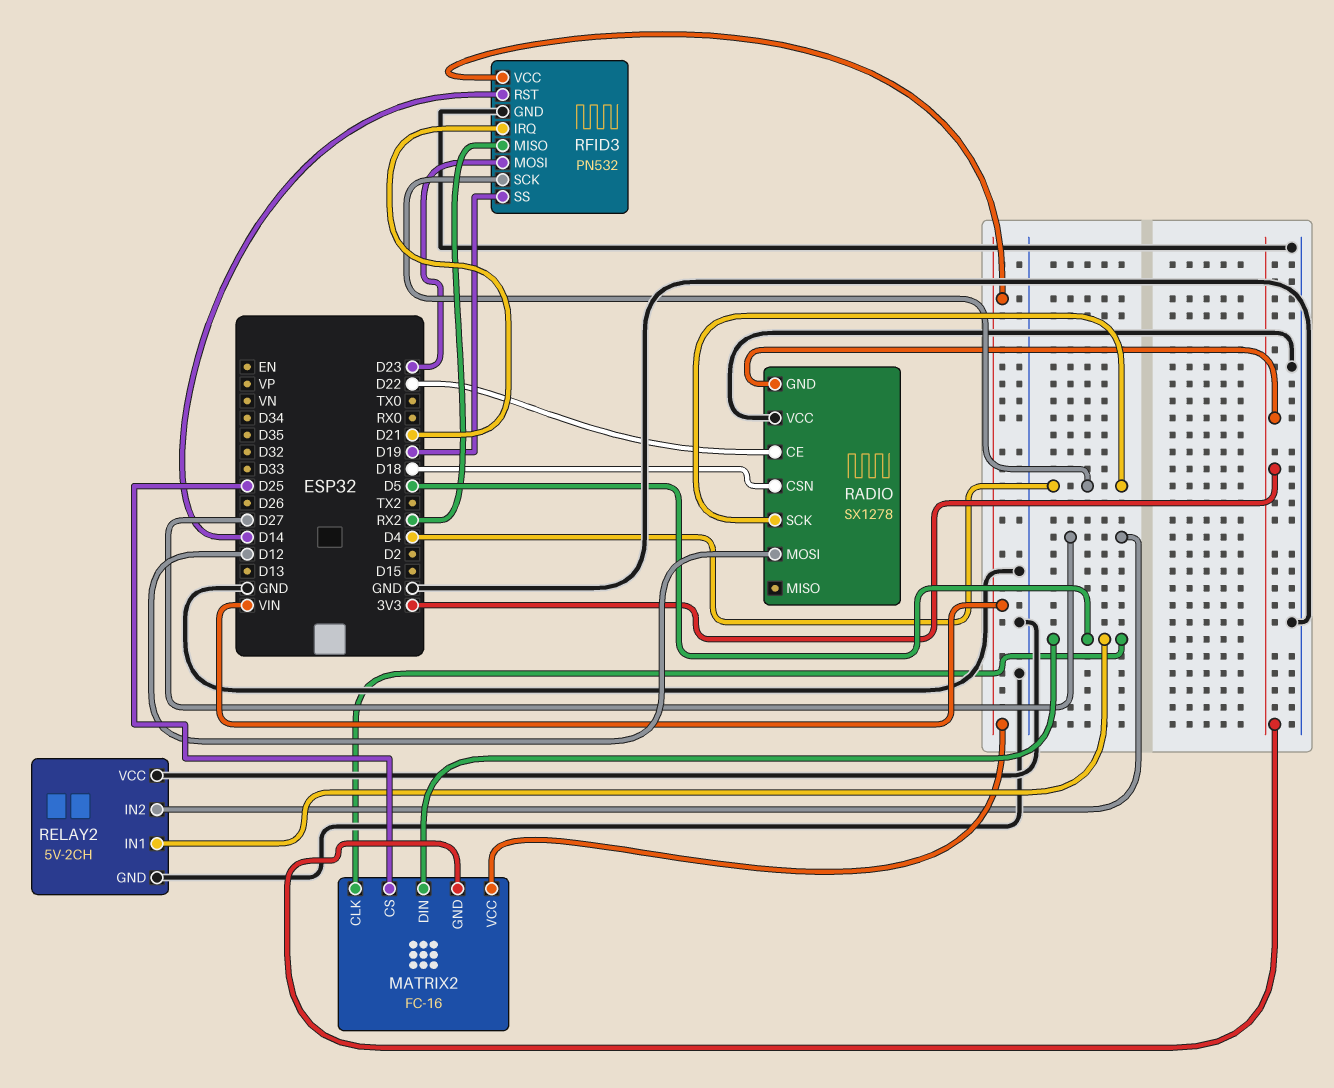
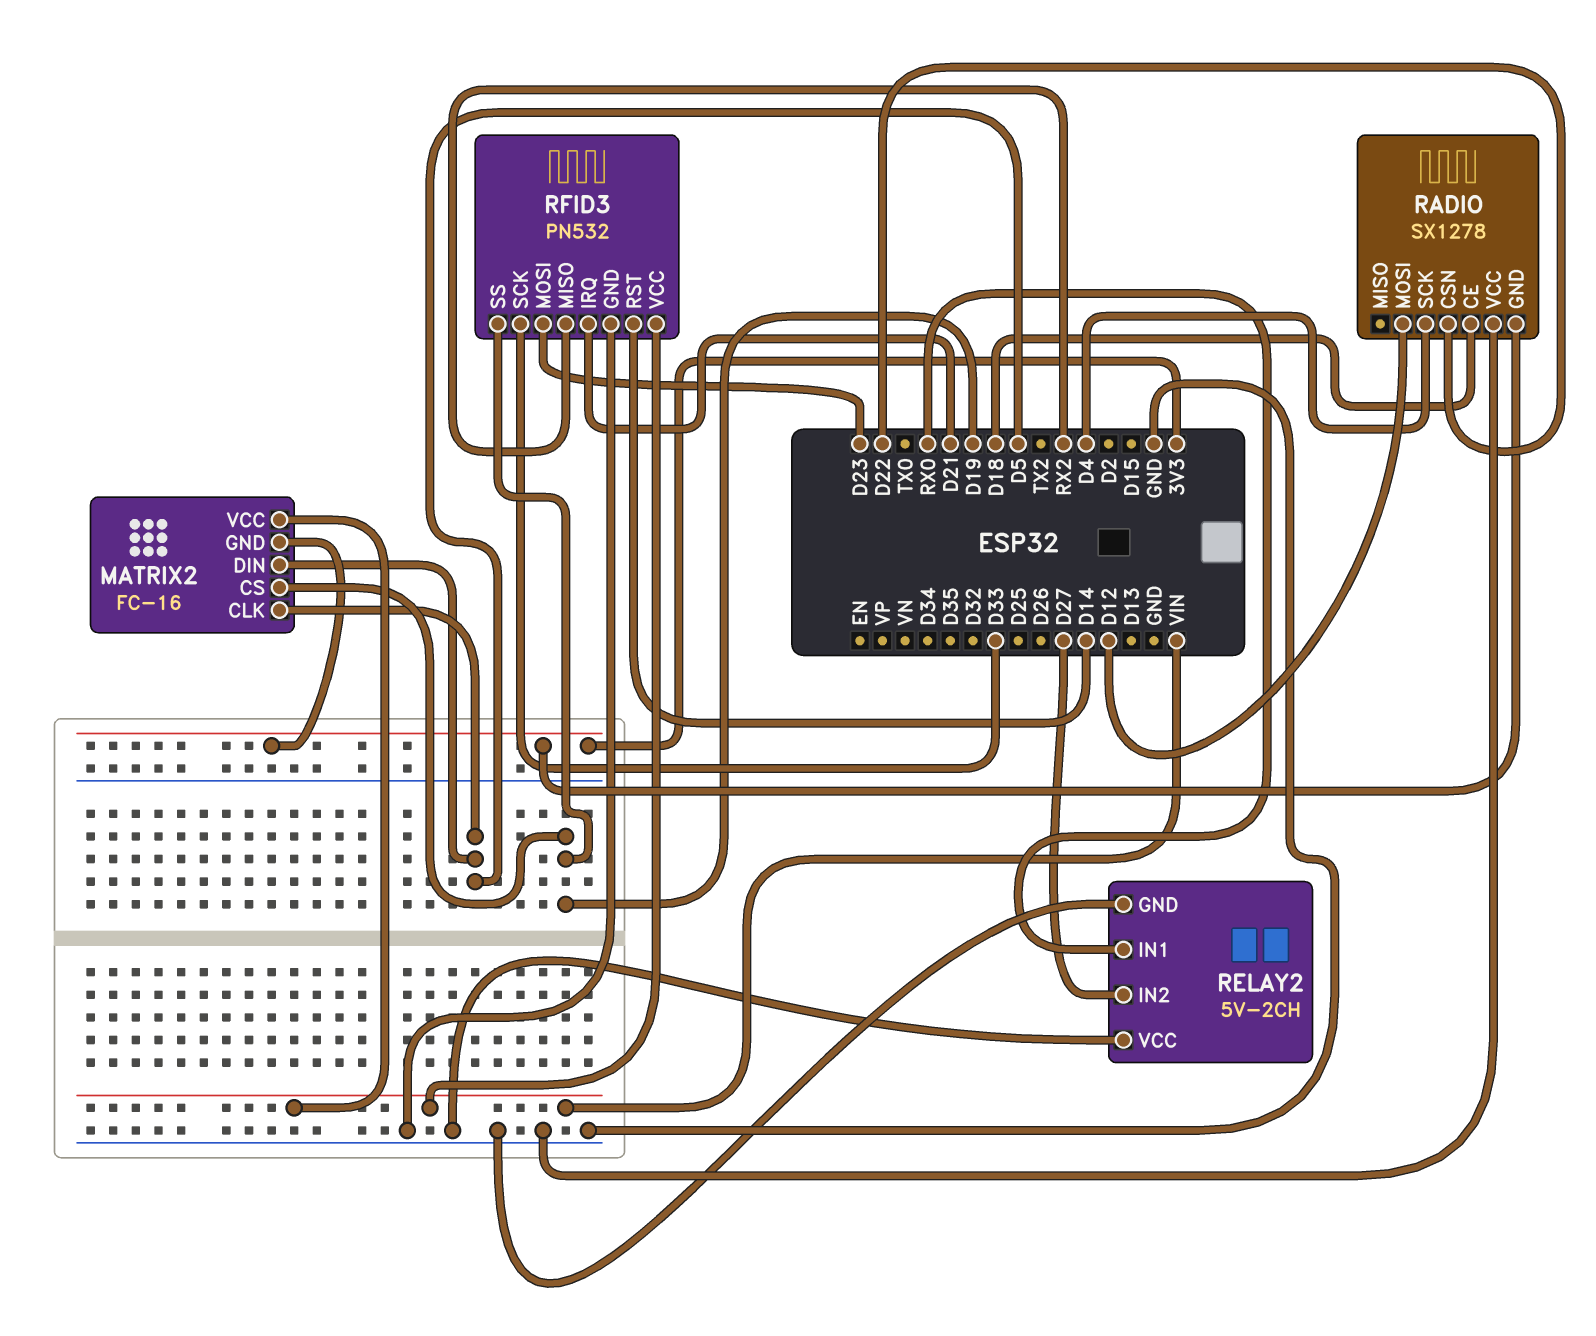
MATRIX2 pin CS: D25 -> D19
RADIO pin CE: D22 -> D18
RADIO pin CSN: D18 -> D22
RELAY2 pin IN1: D5 -> RX0
RFID3 pin SCK: D4 -> D33

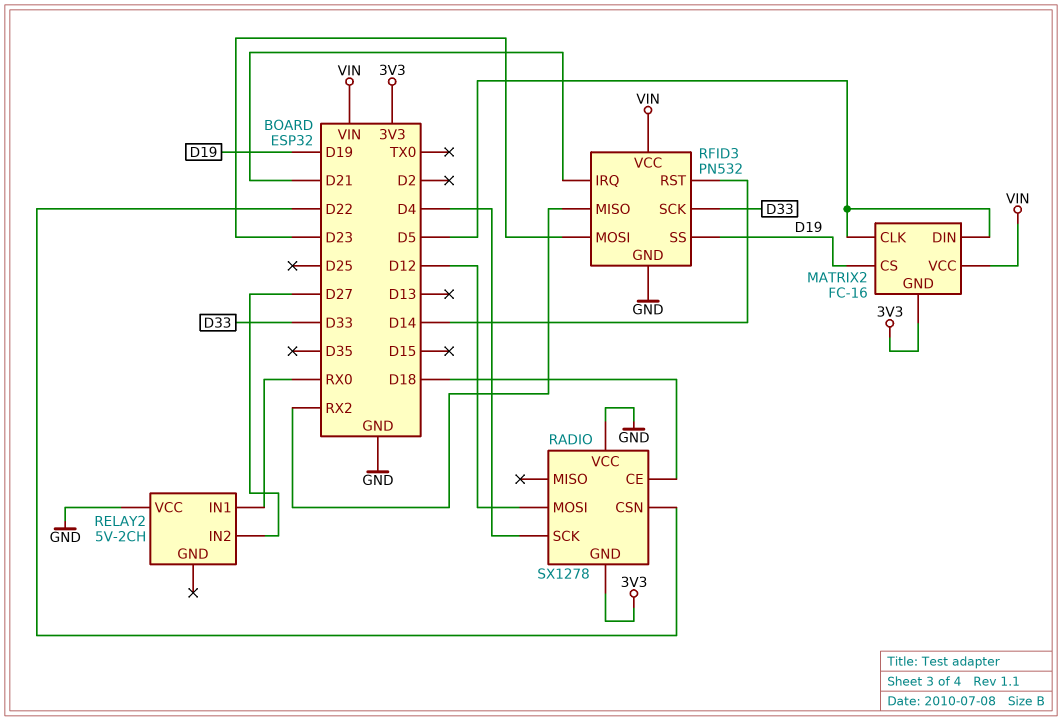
RELAY2 pin GND: GND -> none

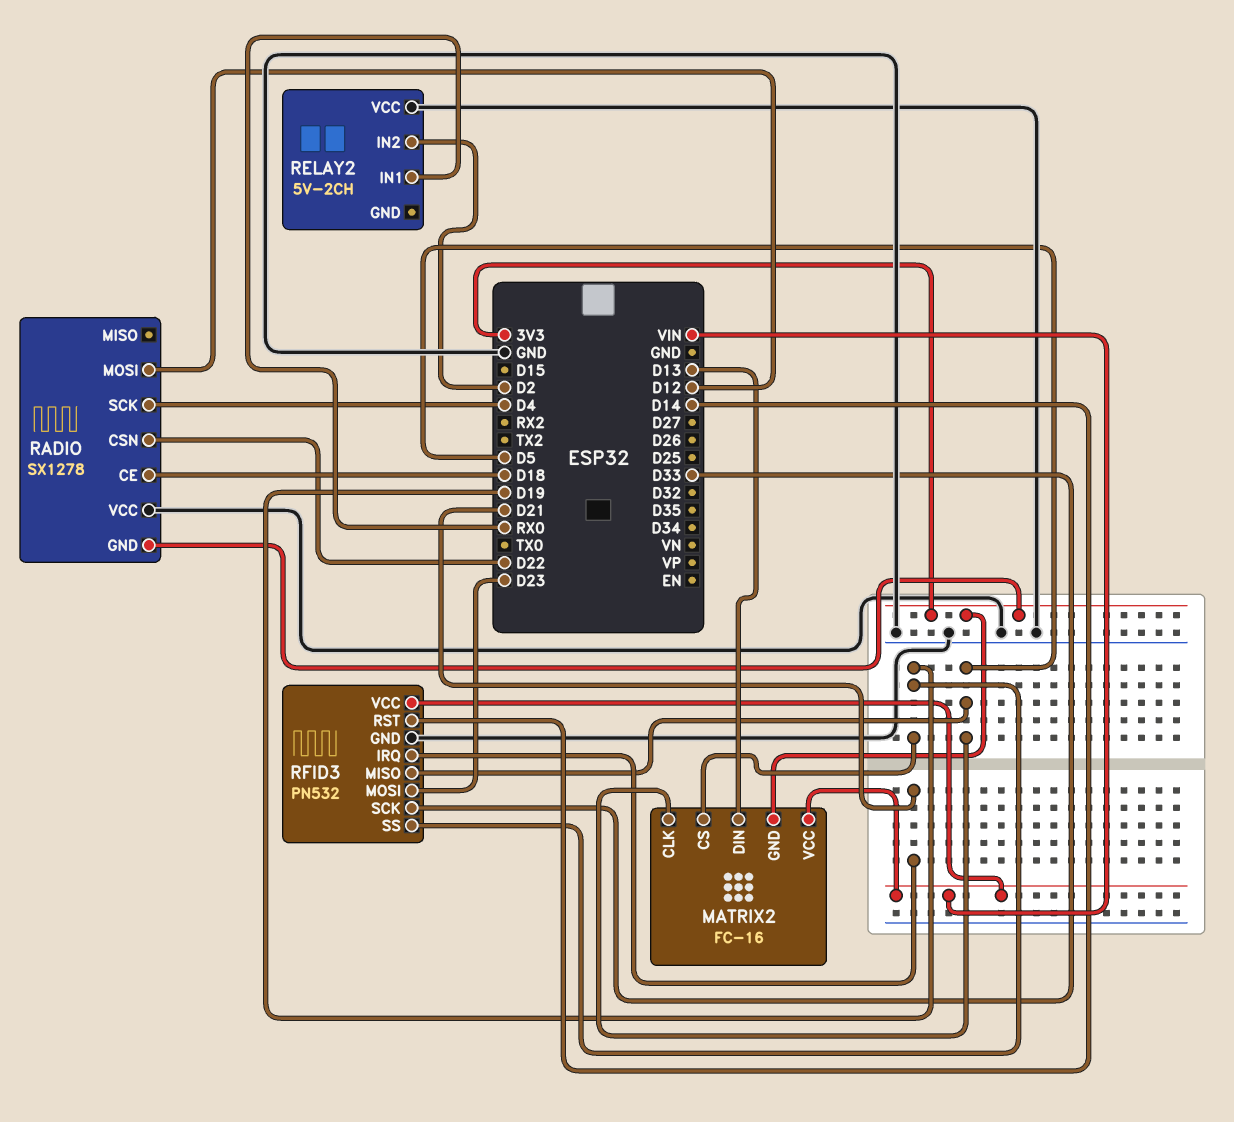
MATRIX2 pin DIN: D5 -> D13
RELAY2 pin IN2: D27 -> D2
RFID3 pin MISO: RX2 -> D5

